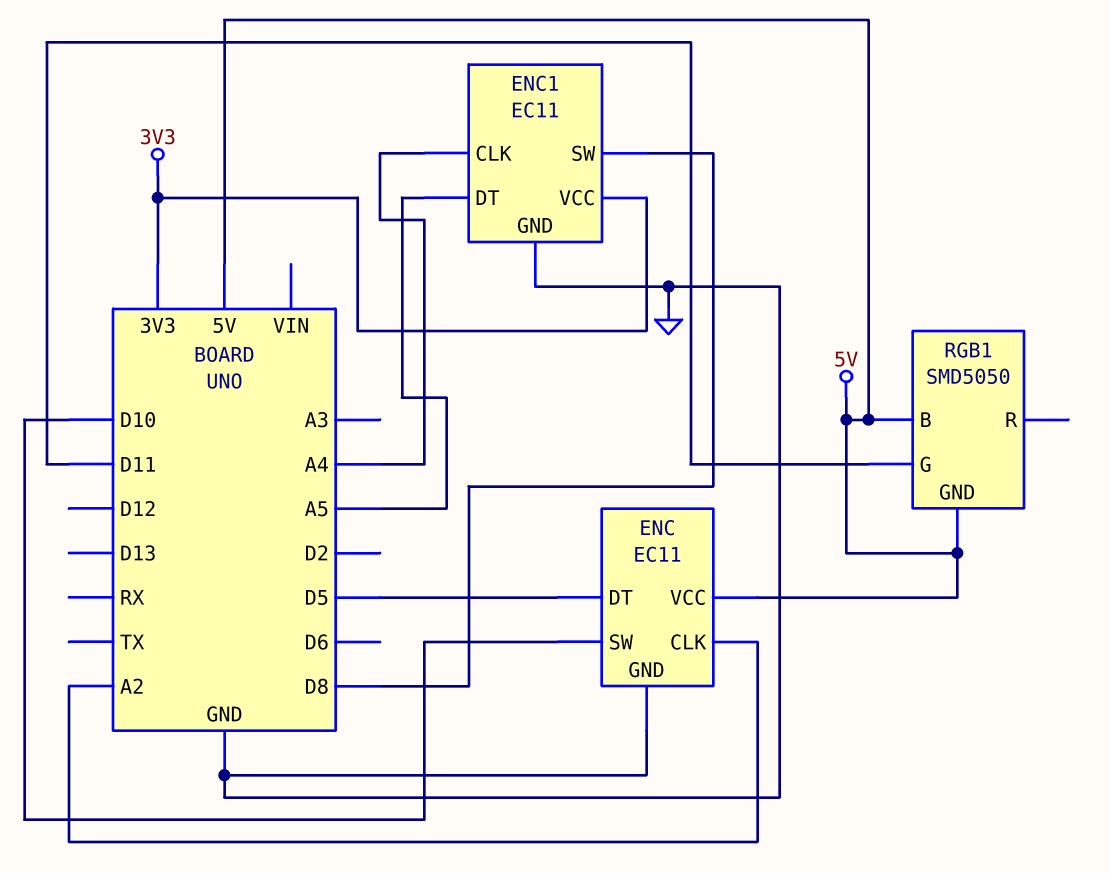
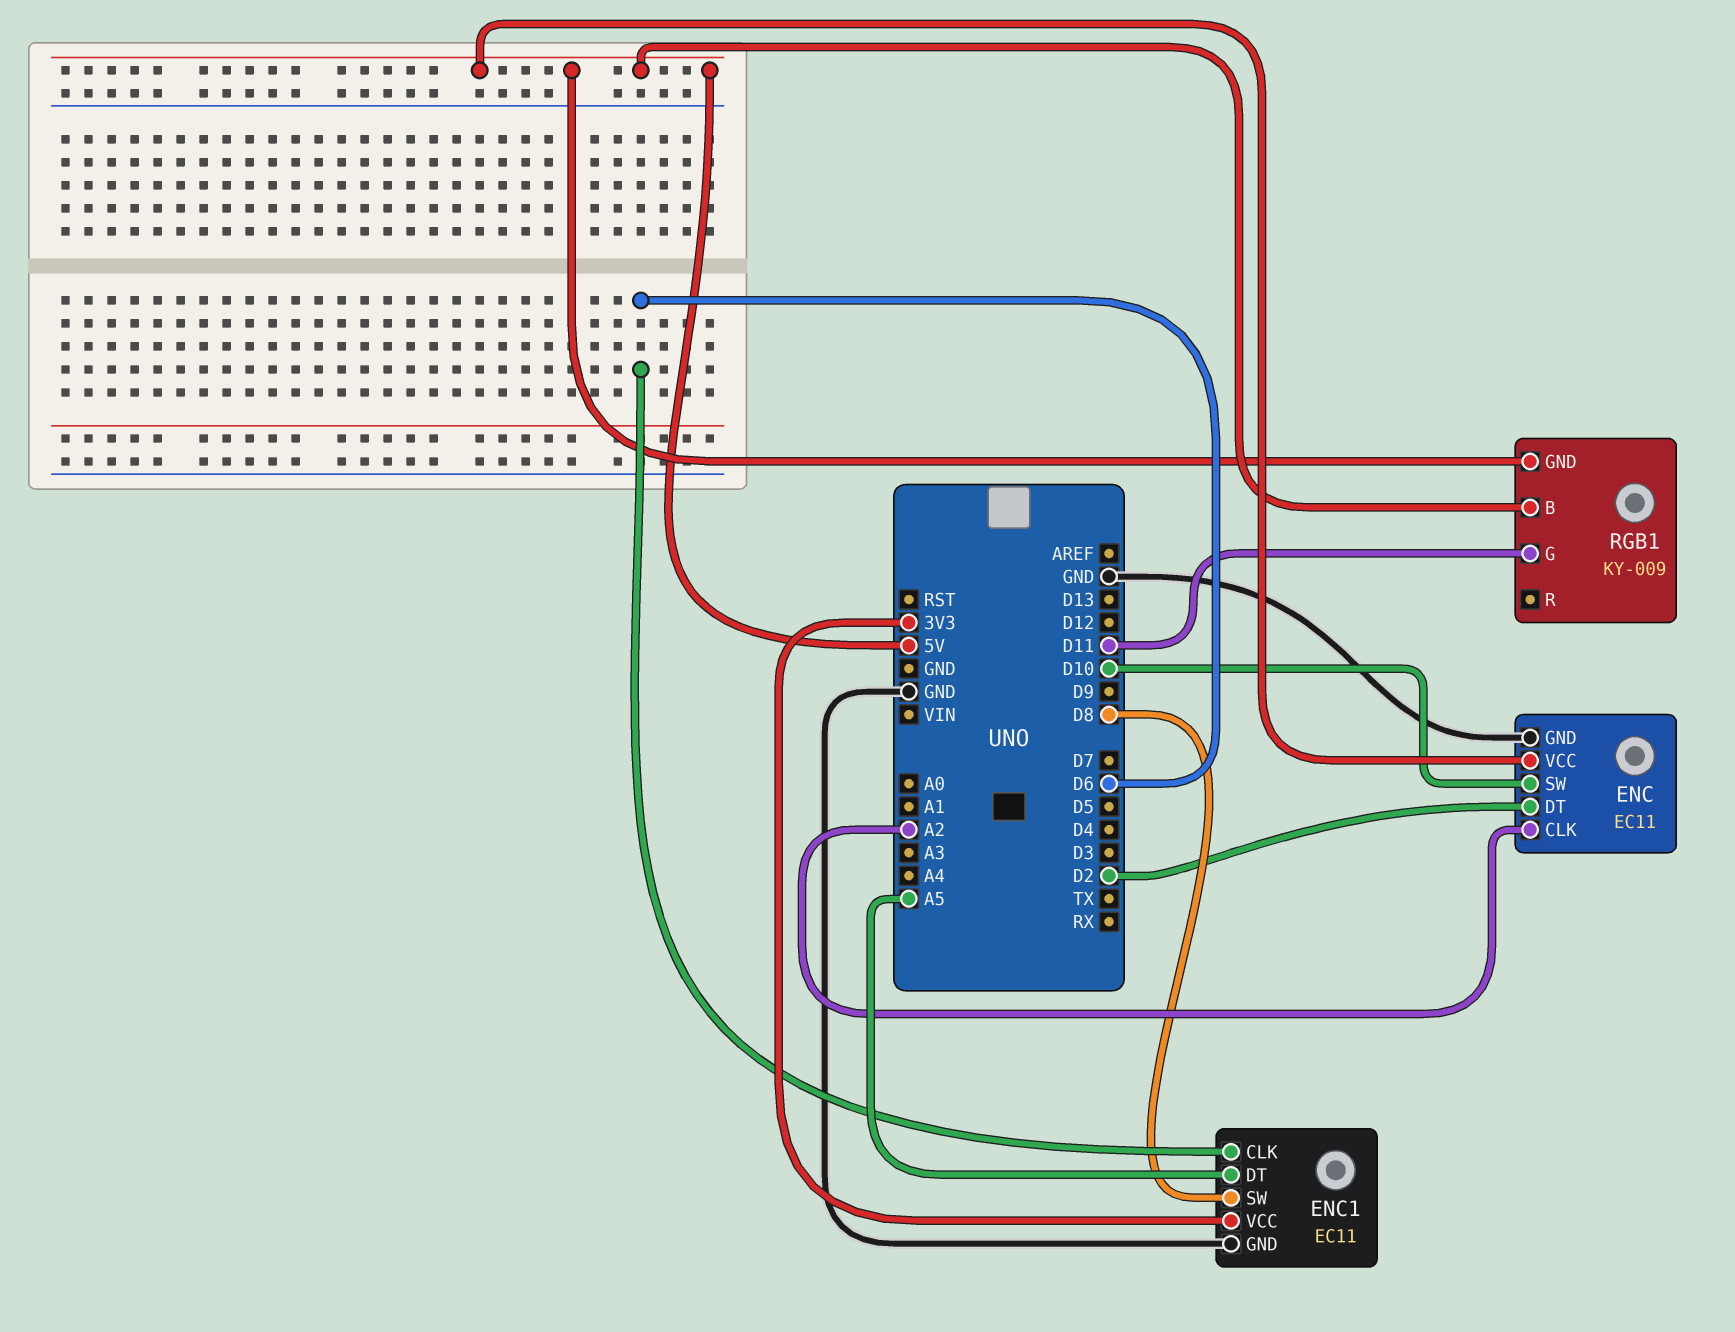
ENC pin DT: D5 -> D2
ENC1 pin CLK: A4 -> D6
RGB1: SMD5050 -> KY-009

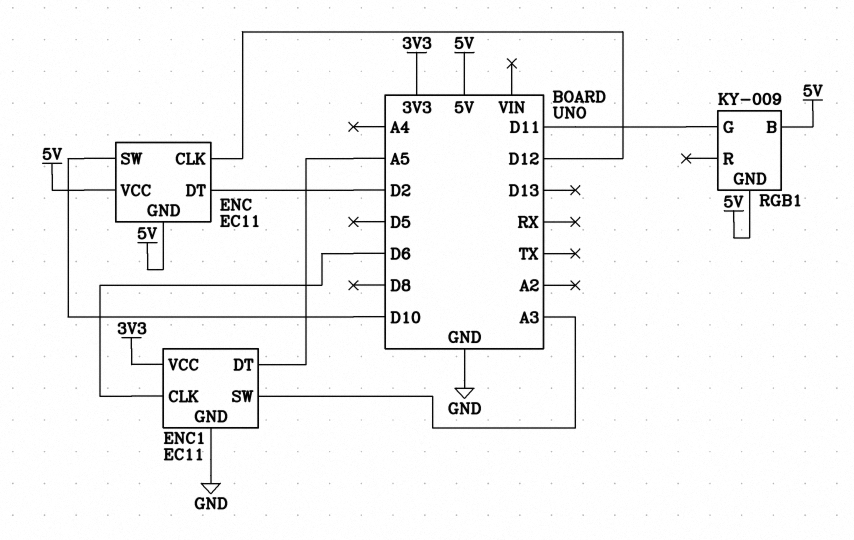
ENC pin CLK: A2 -> D12
ENC pin GND: GND -> 5V
ENC1 pin SW: D8 -> A3

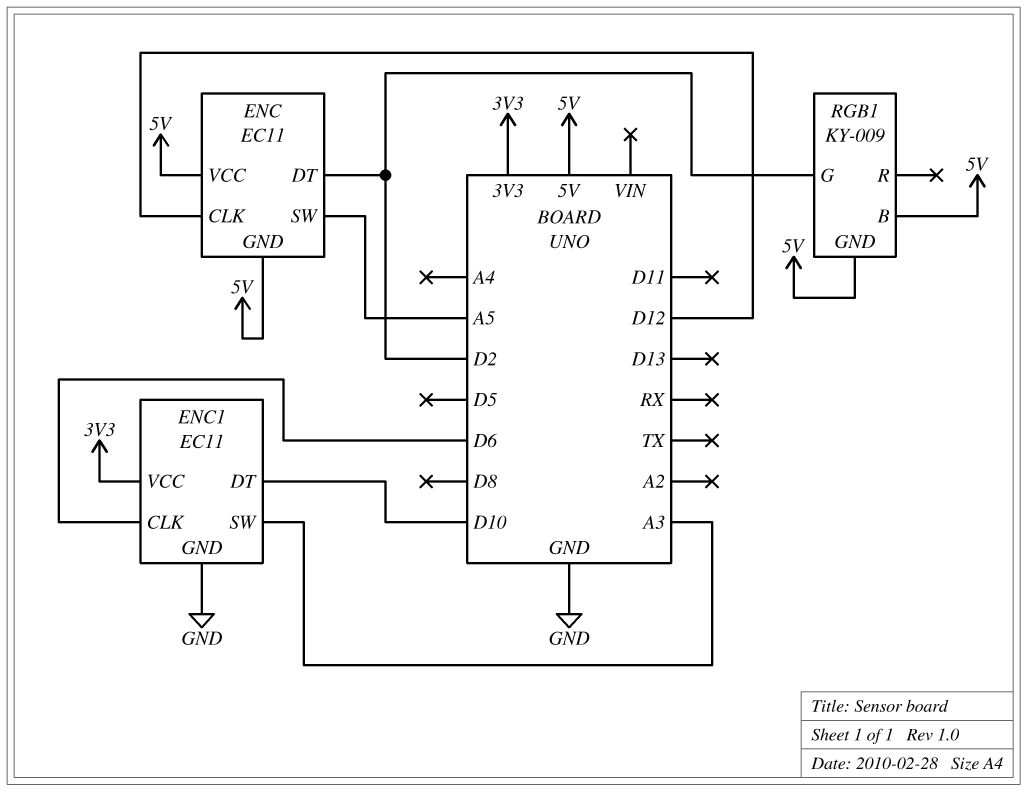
ENC pin SW: D10 -> A5
ENC1 pin DT: A5 -> D10
RGB1 pin G: D11 -> D2

